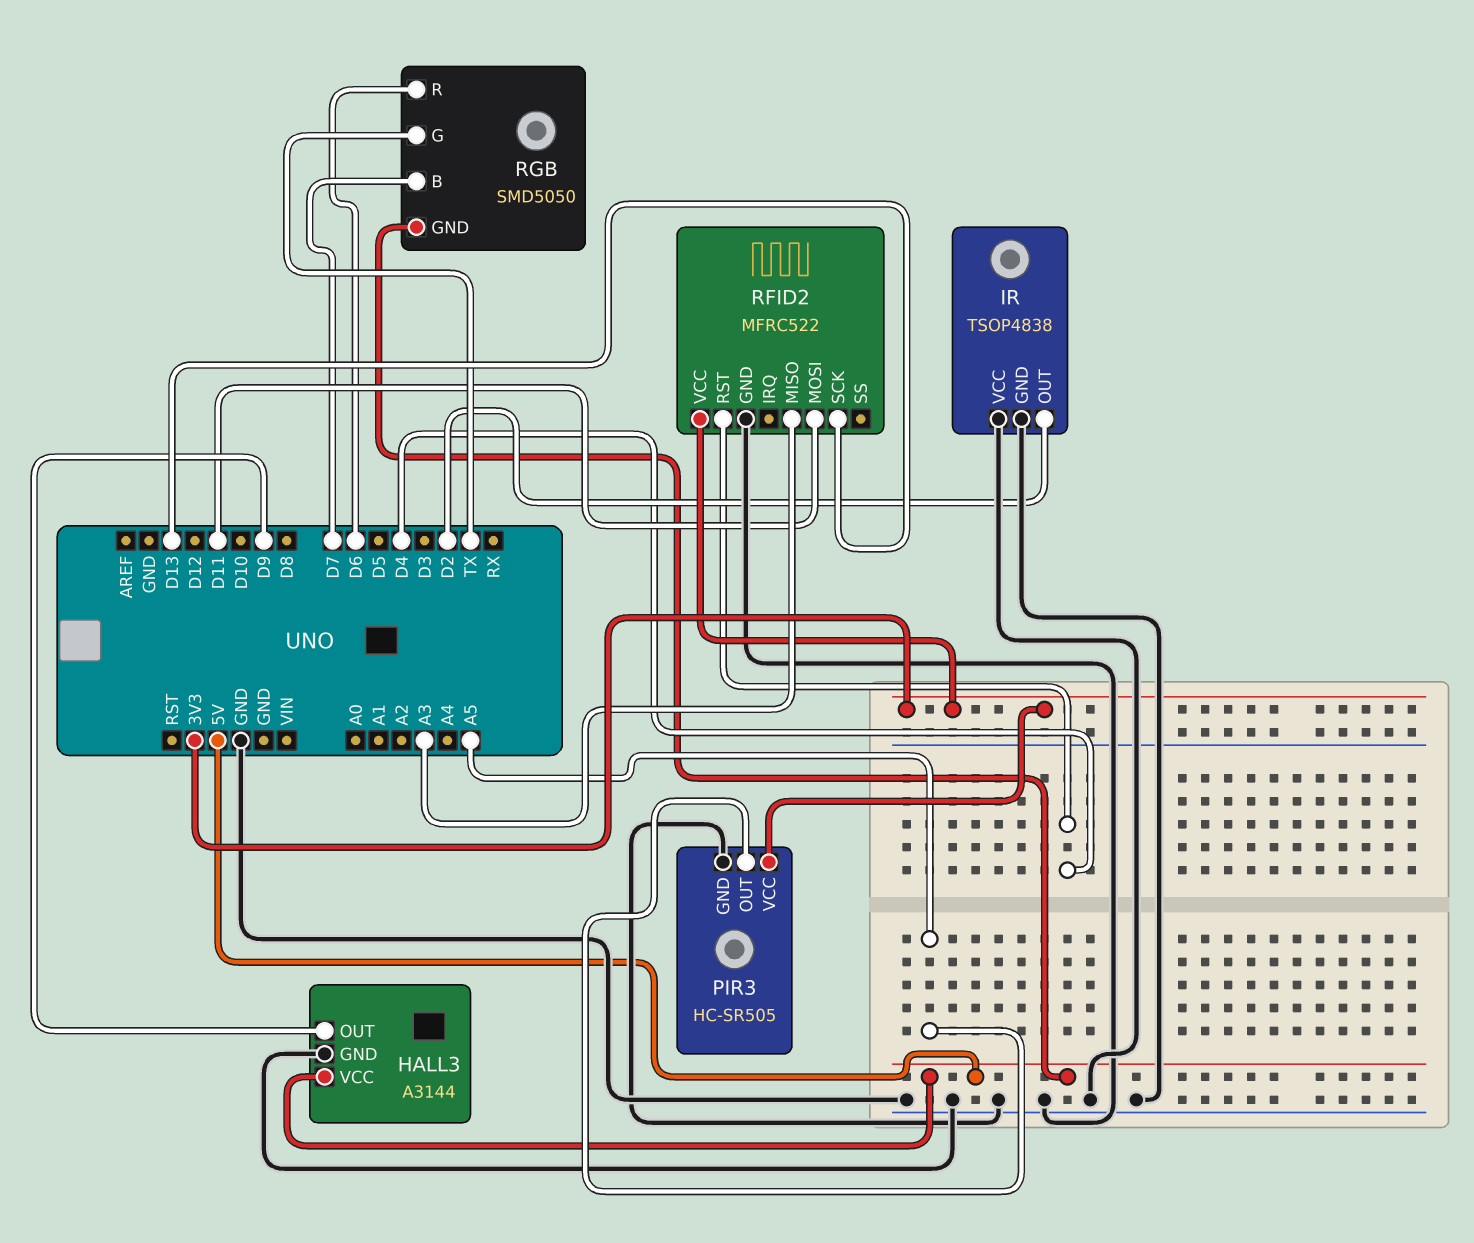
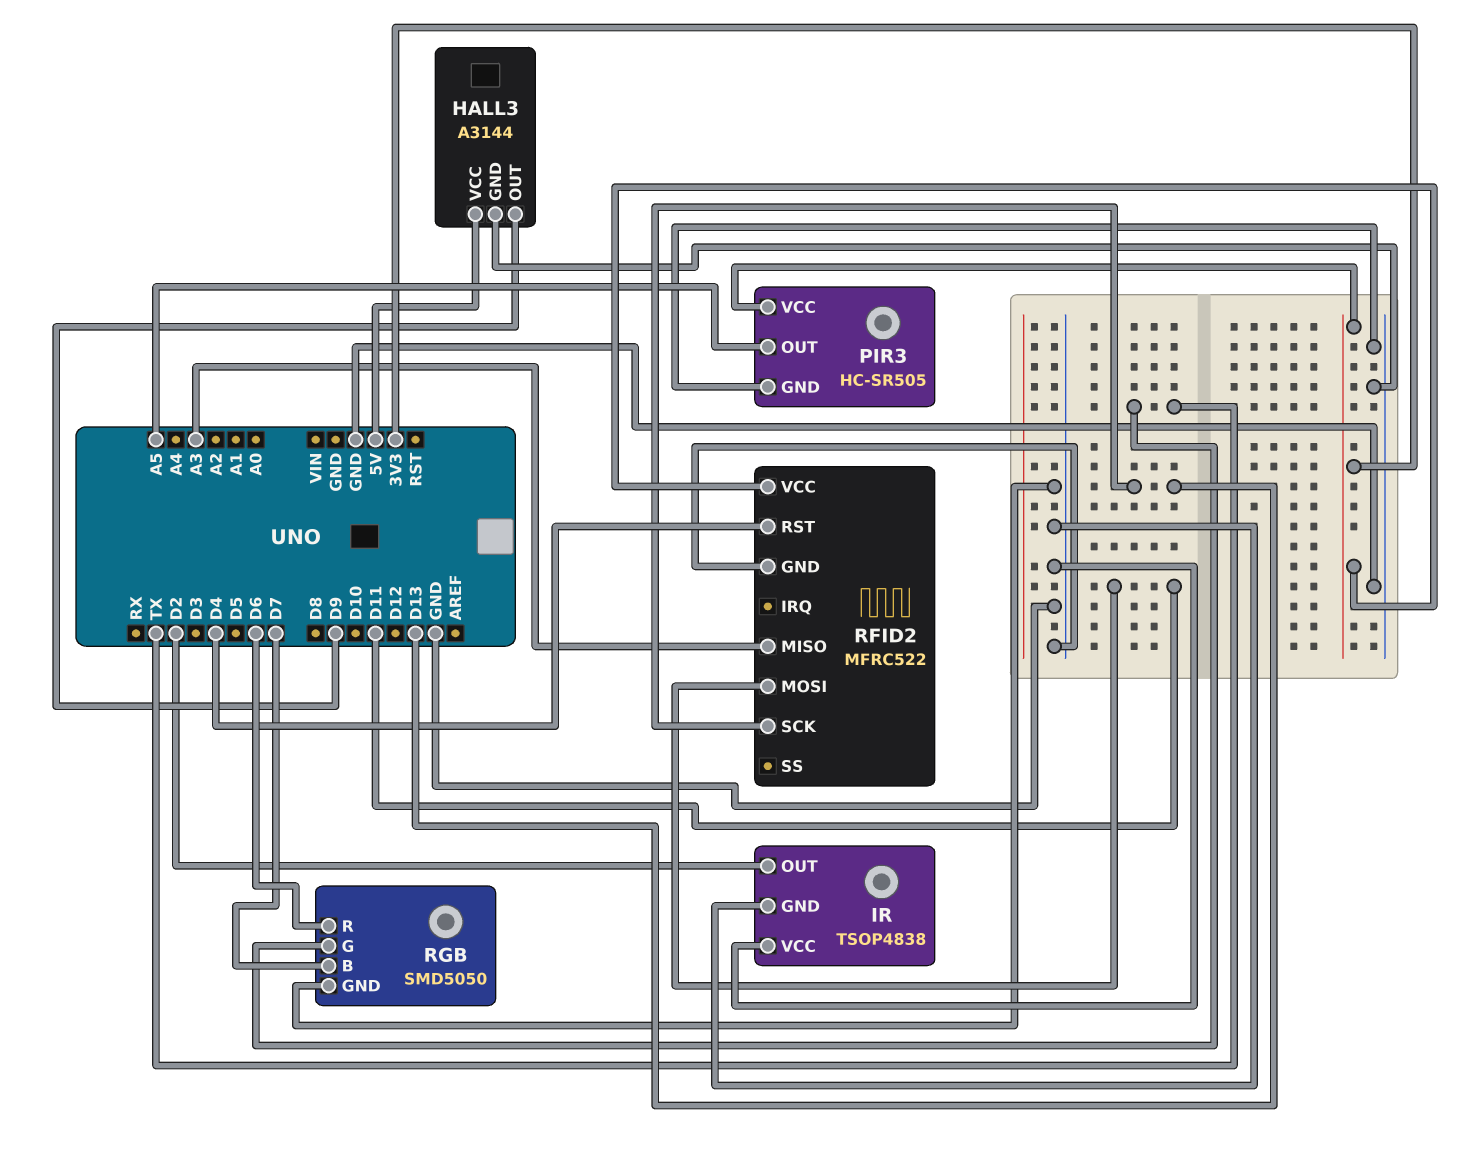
RGB pin GND: 5V -> GND

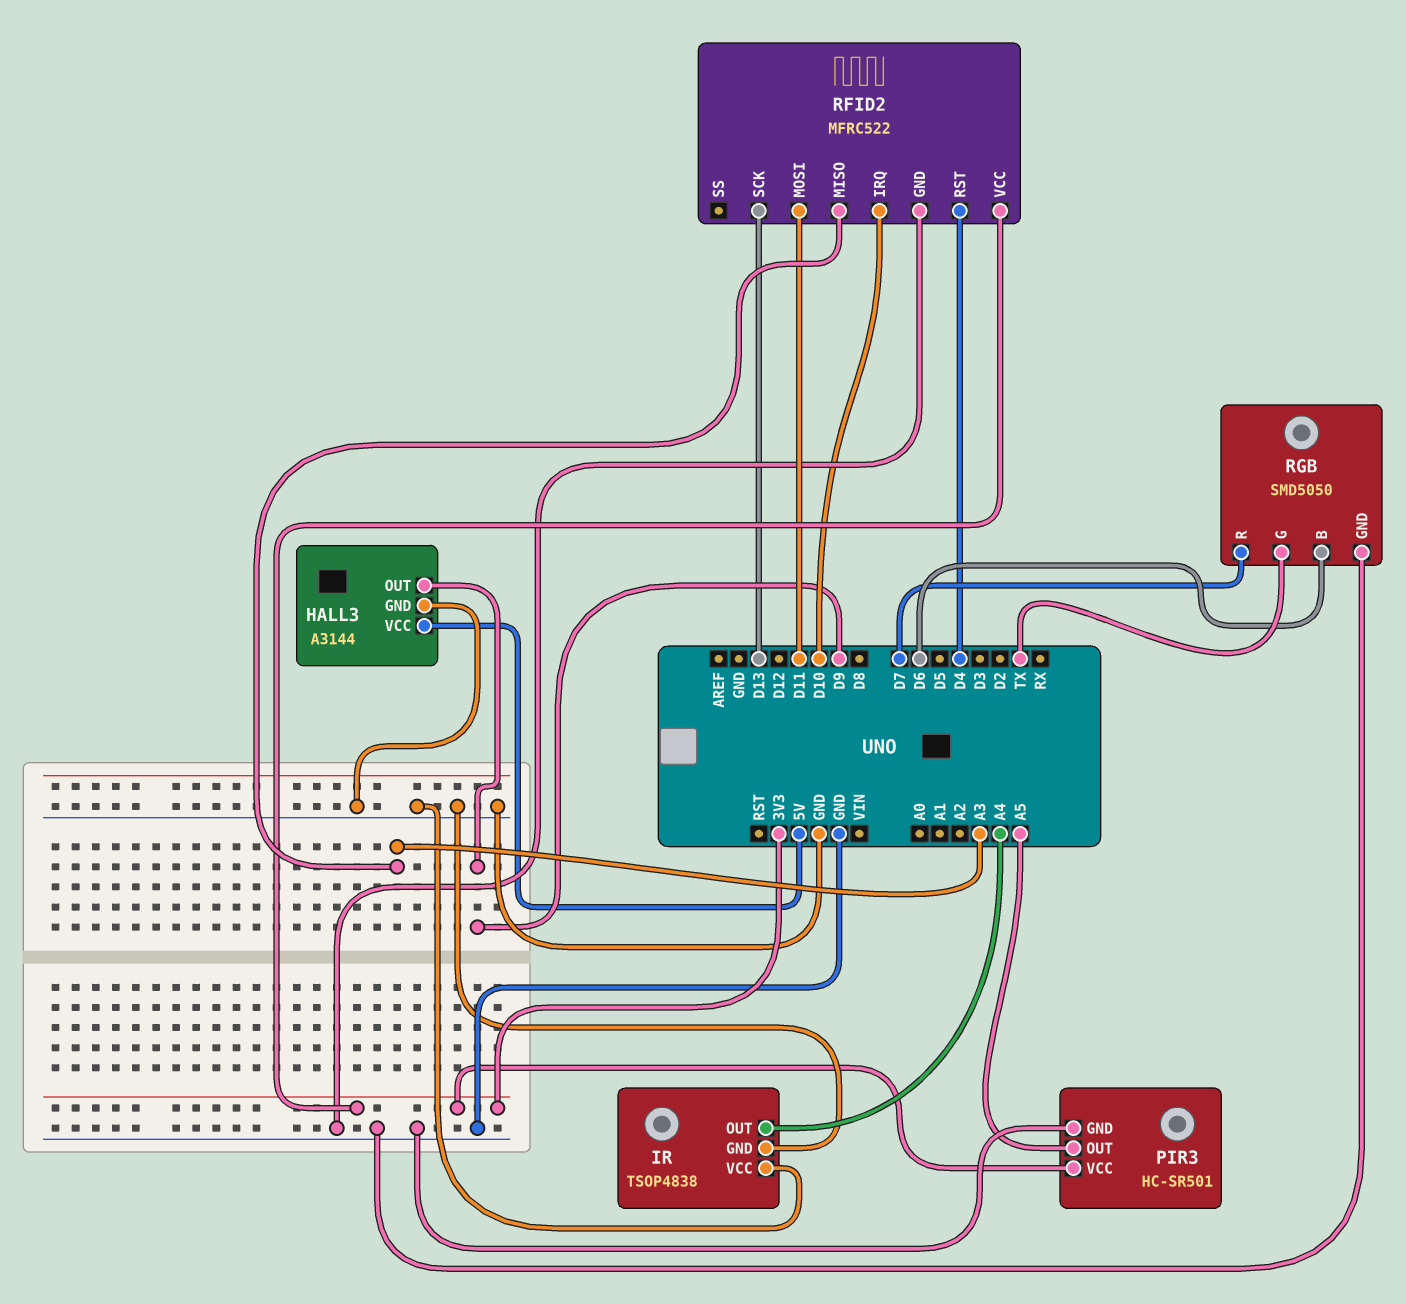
IR pin OUT: D2 -> A4
PIR3: HC-SR505 -> HC-SR501
RFID2 pin IRQ: none -> D10
RGB pin B: D7 -> D6
RGB pin R: D6 -> D7

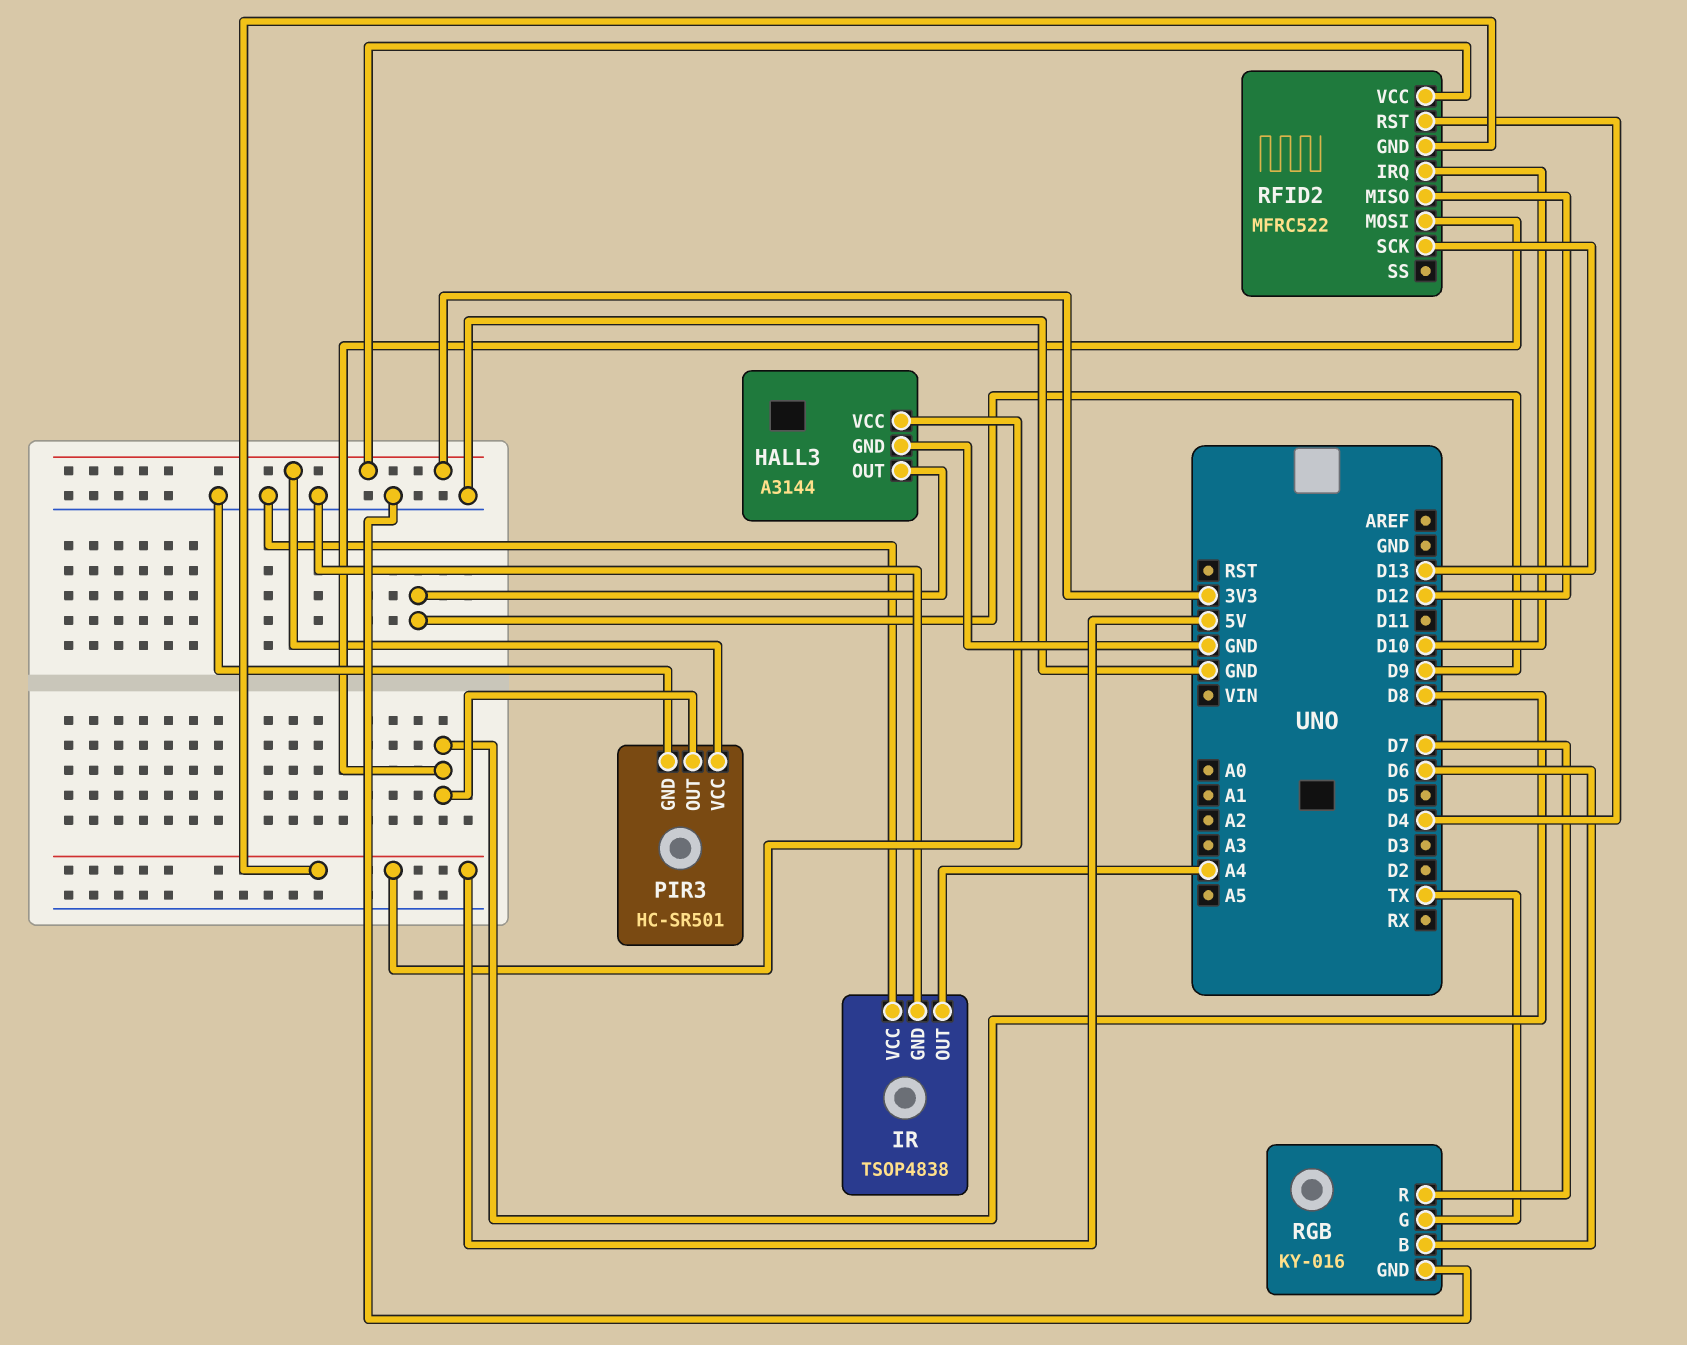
PIR3 pin OUT: A5 -> D8
RFID2 pin GND: GND -> 5V
RFID2 pin MISO: A3 -> D12
RFID2 pin MOSI: D11 -> D8
RGB: SMD5050 -> KY-016

